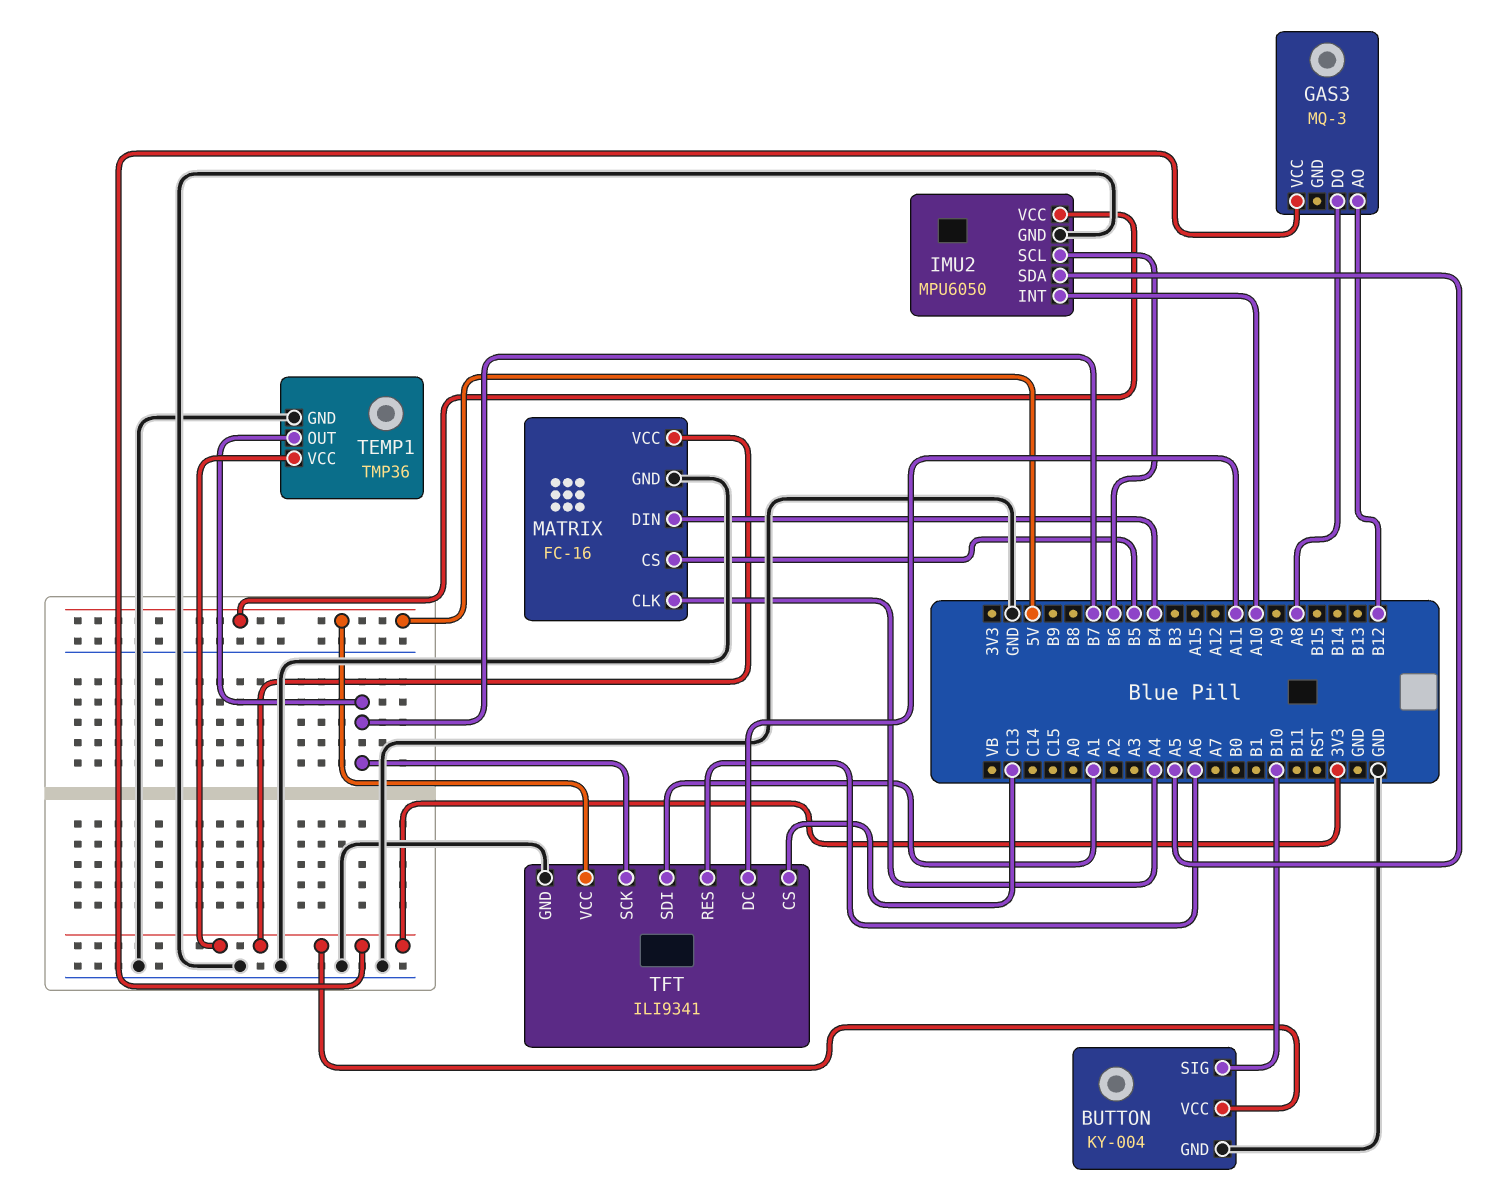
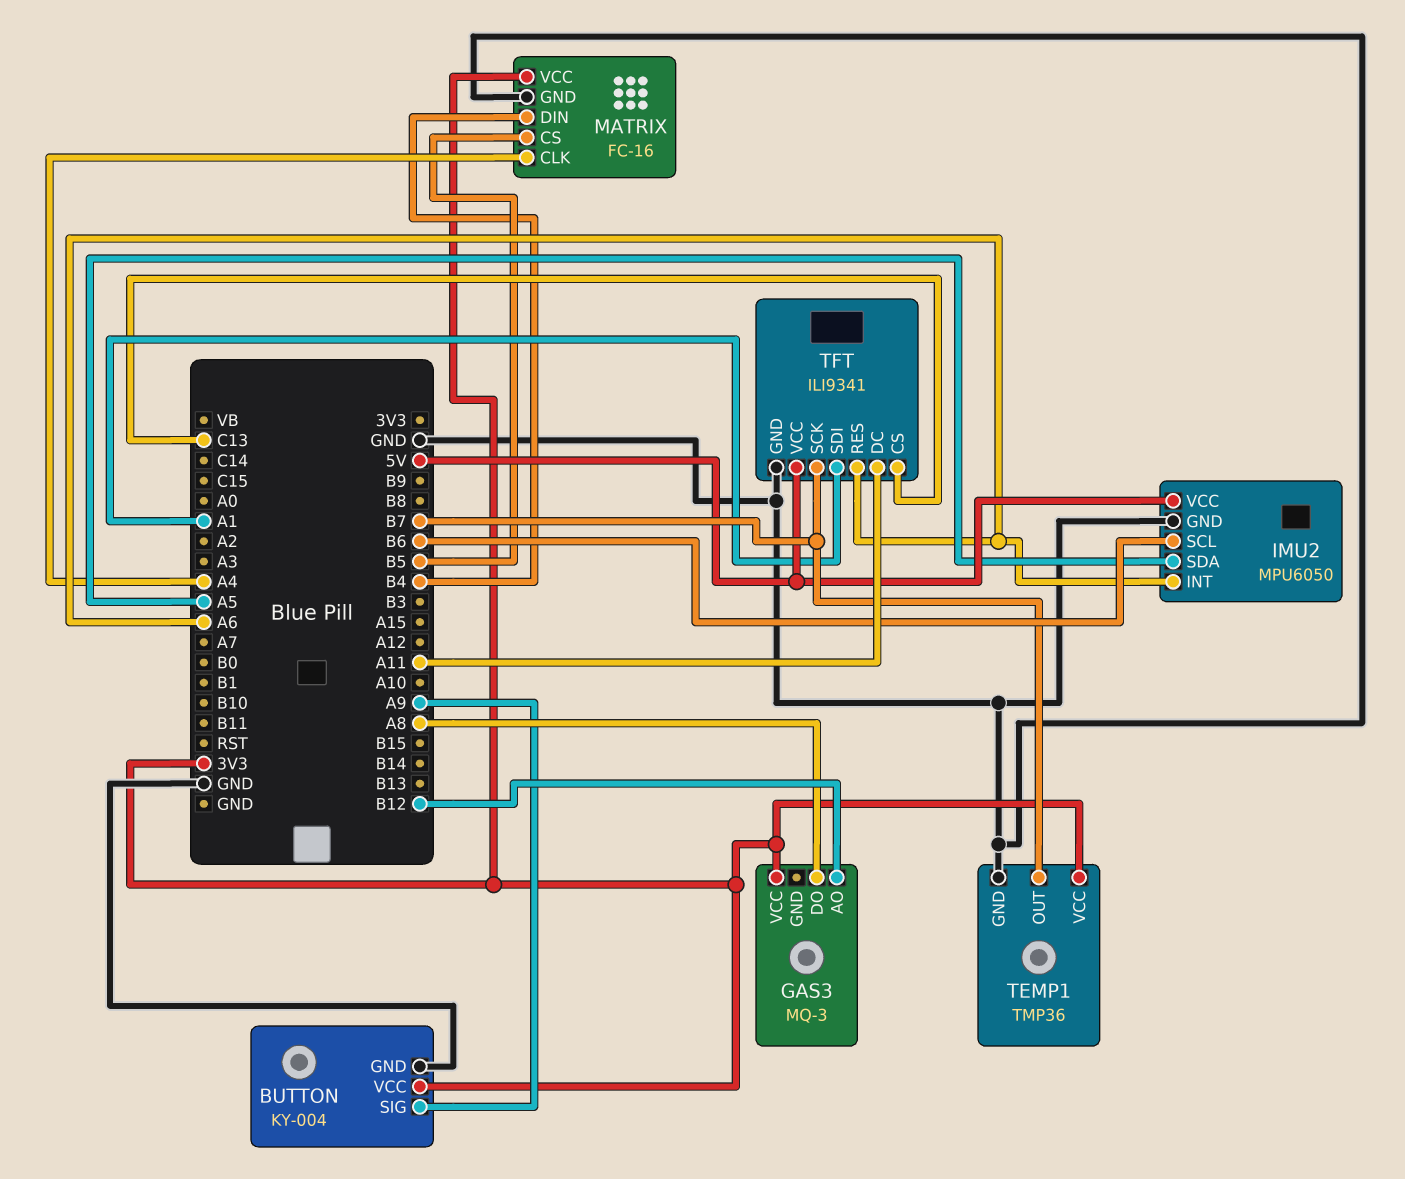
BUTTON pin SIG: B10 -> A9
IMU2 pin INT: A10 -> A6

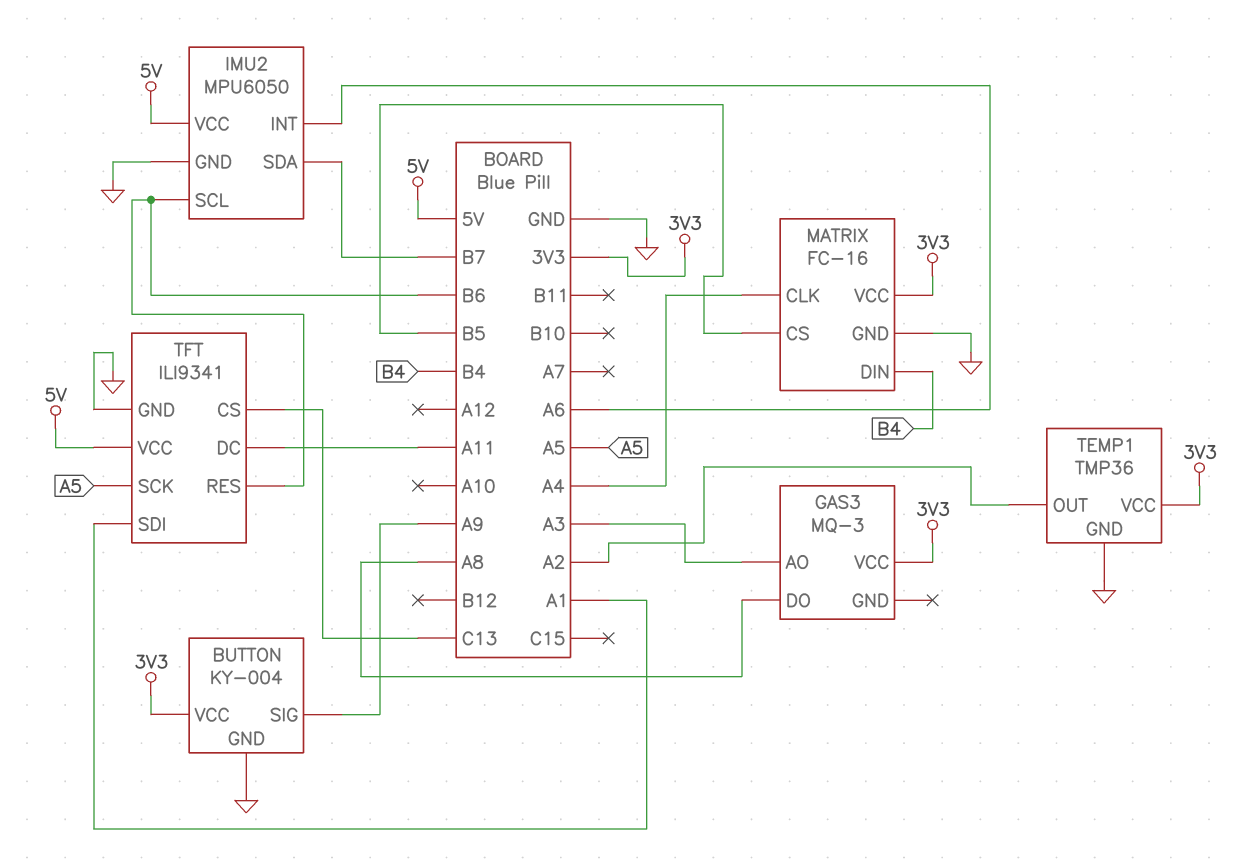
GAS3 pin AO: B12 -> A3
IMU2 pin SDA: A5 -> B7
TEMP1 pin OUT: B7 -> A2
TFT pin RES: A6 -> B6
TFT pin SCK: B7 -> A5

